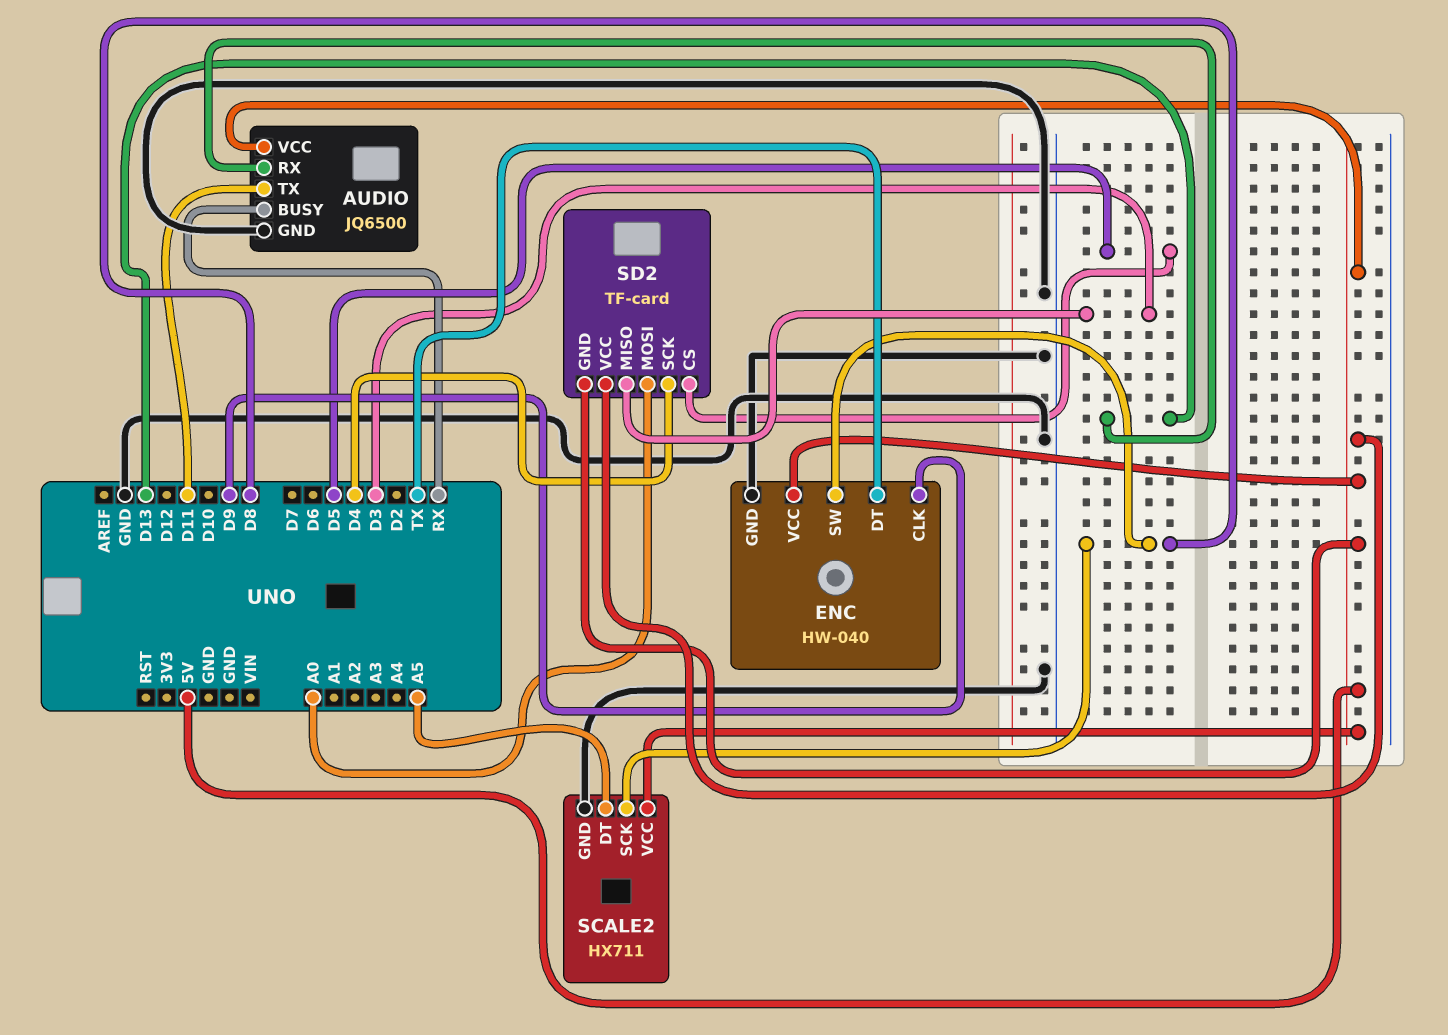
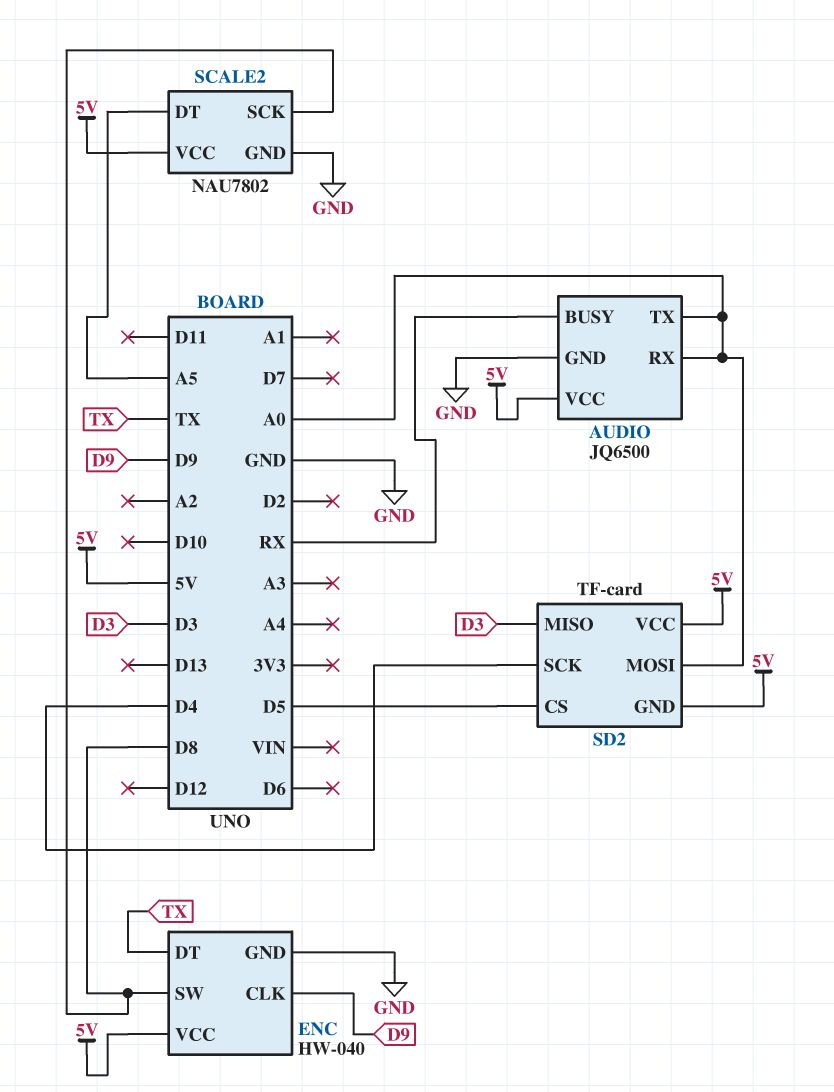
AUDIO pin RX: D13 -> A0
AUDIO pin TX: D11 -> A0
SCALE2: HX711 -> NAU7802

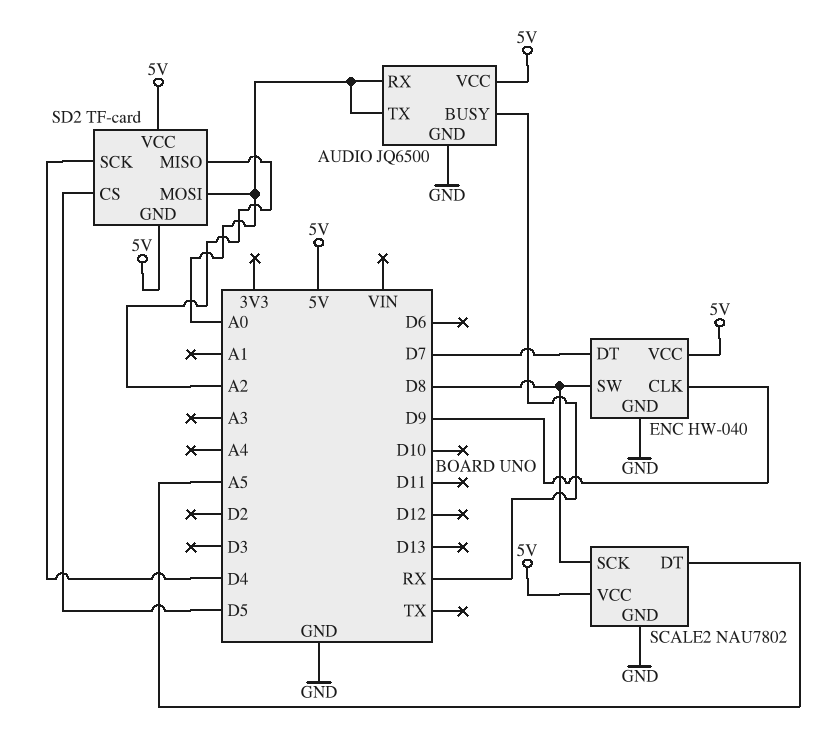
ENC pin DT: TX -> D7
SD2 pin MISO: D3 -> A2

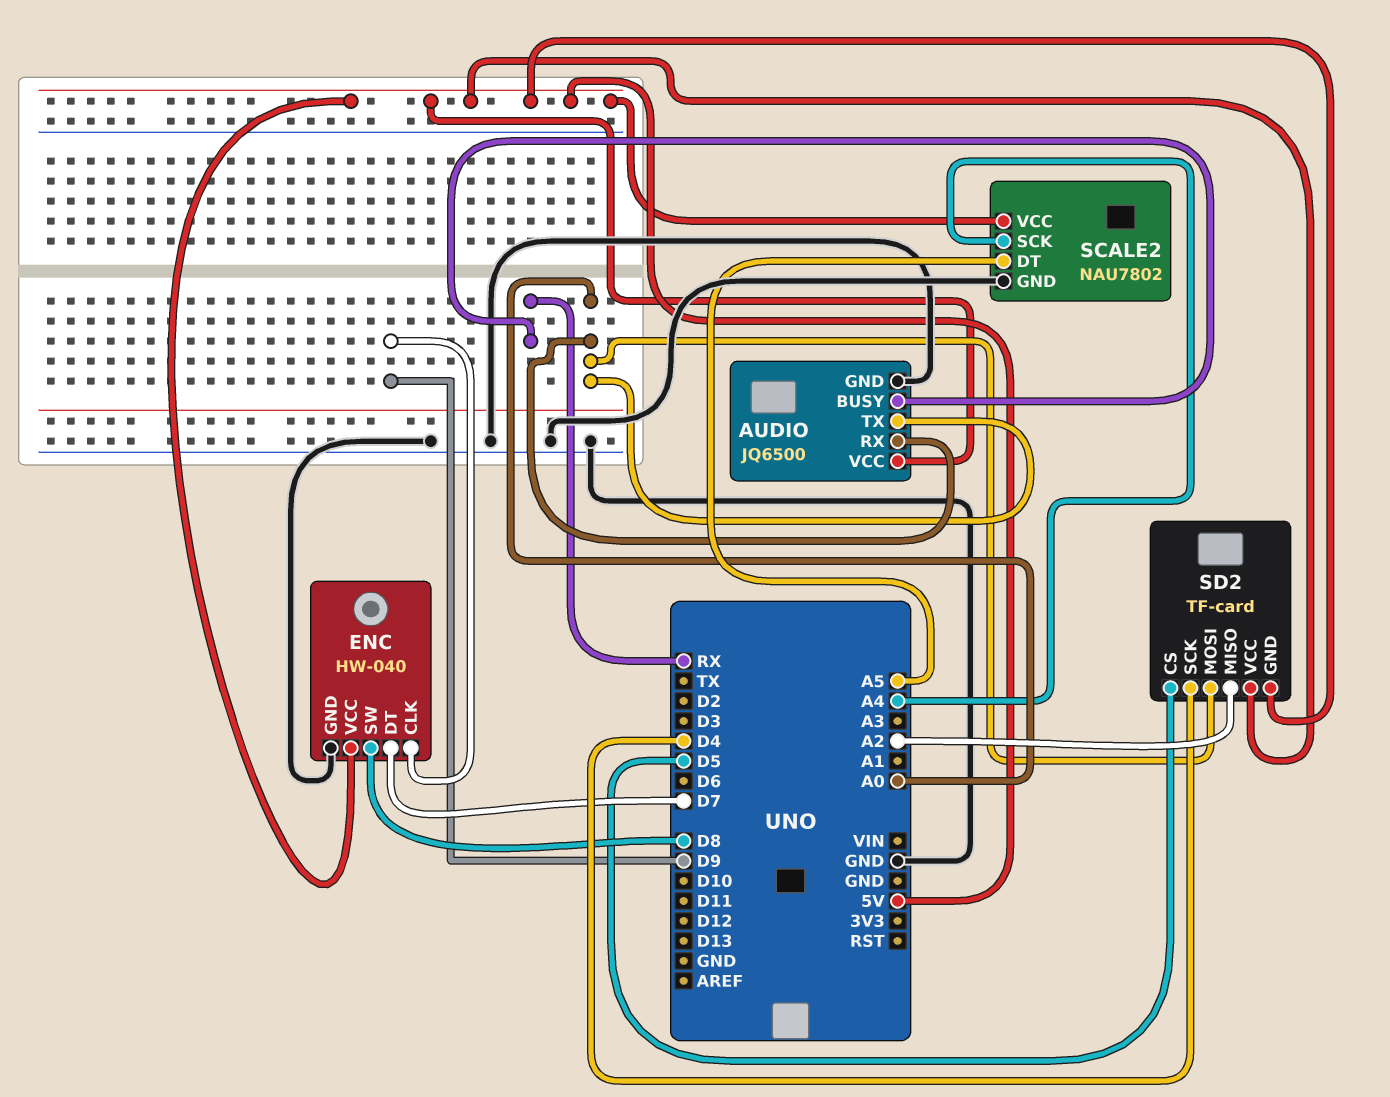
SCALE2 pin SCK: D8 -> A4

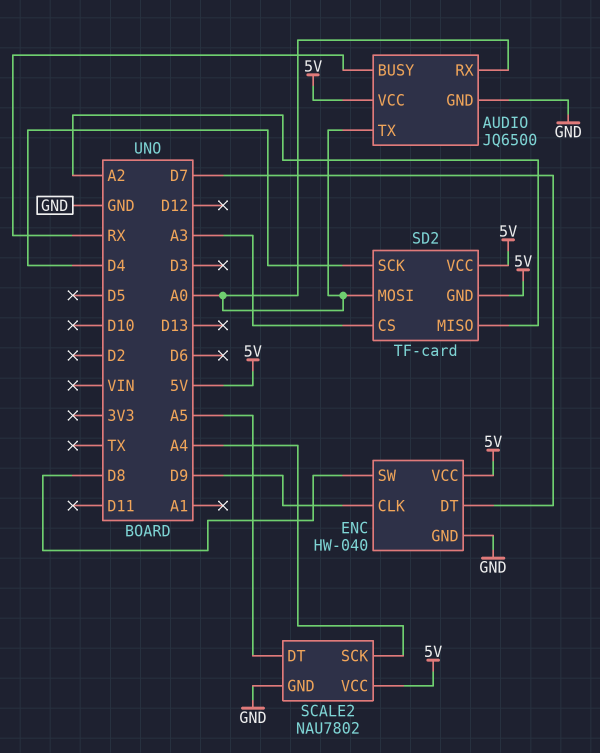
SD2 pin CS: D5 -> A3

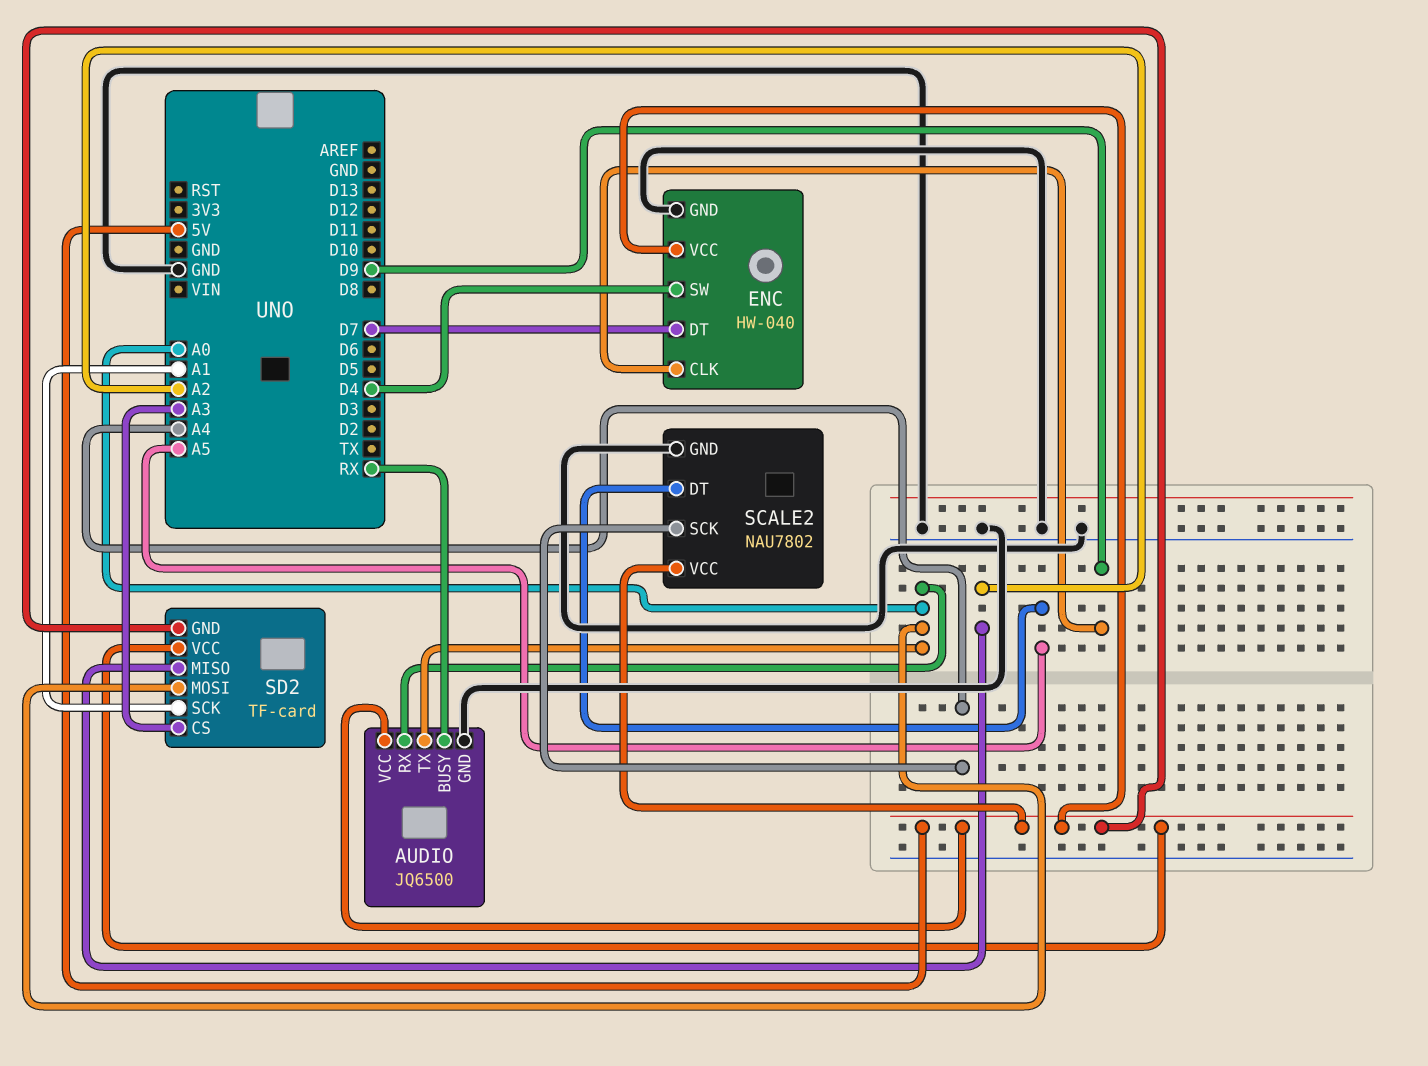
ENC pin SW: D8 -> D4
SD2 pin SCK: D4 -> A1

